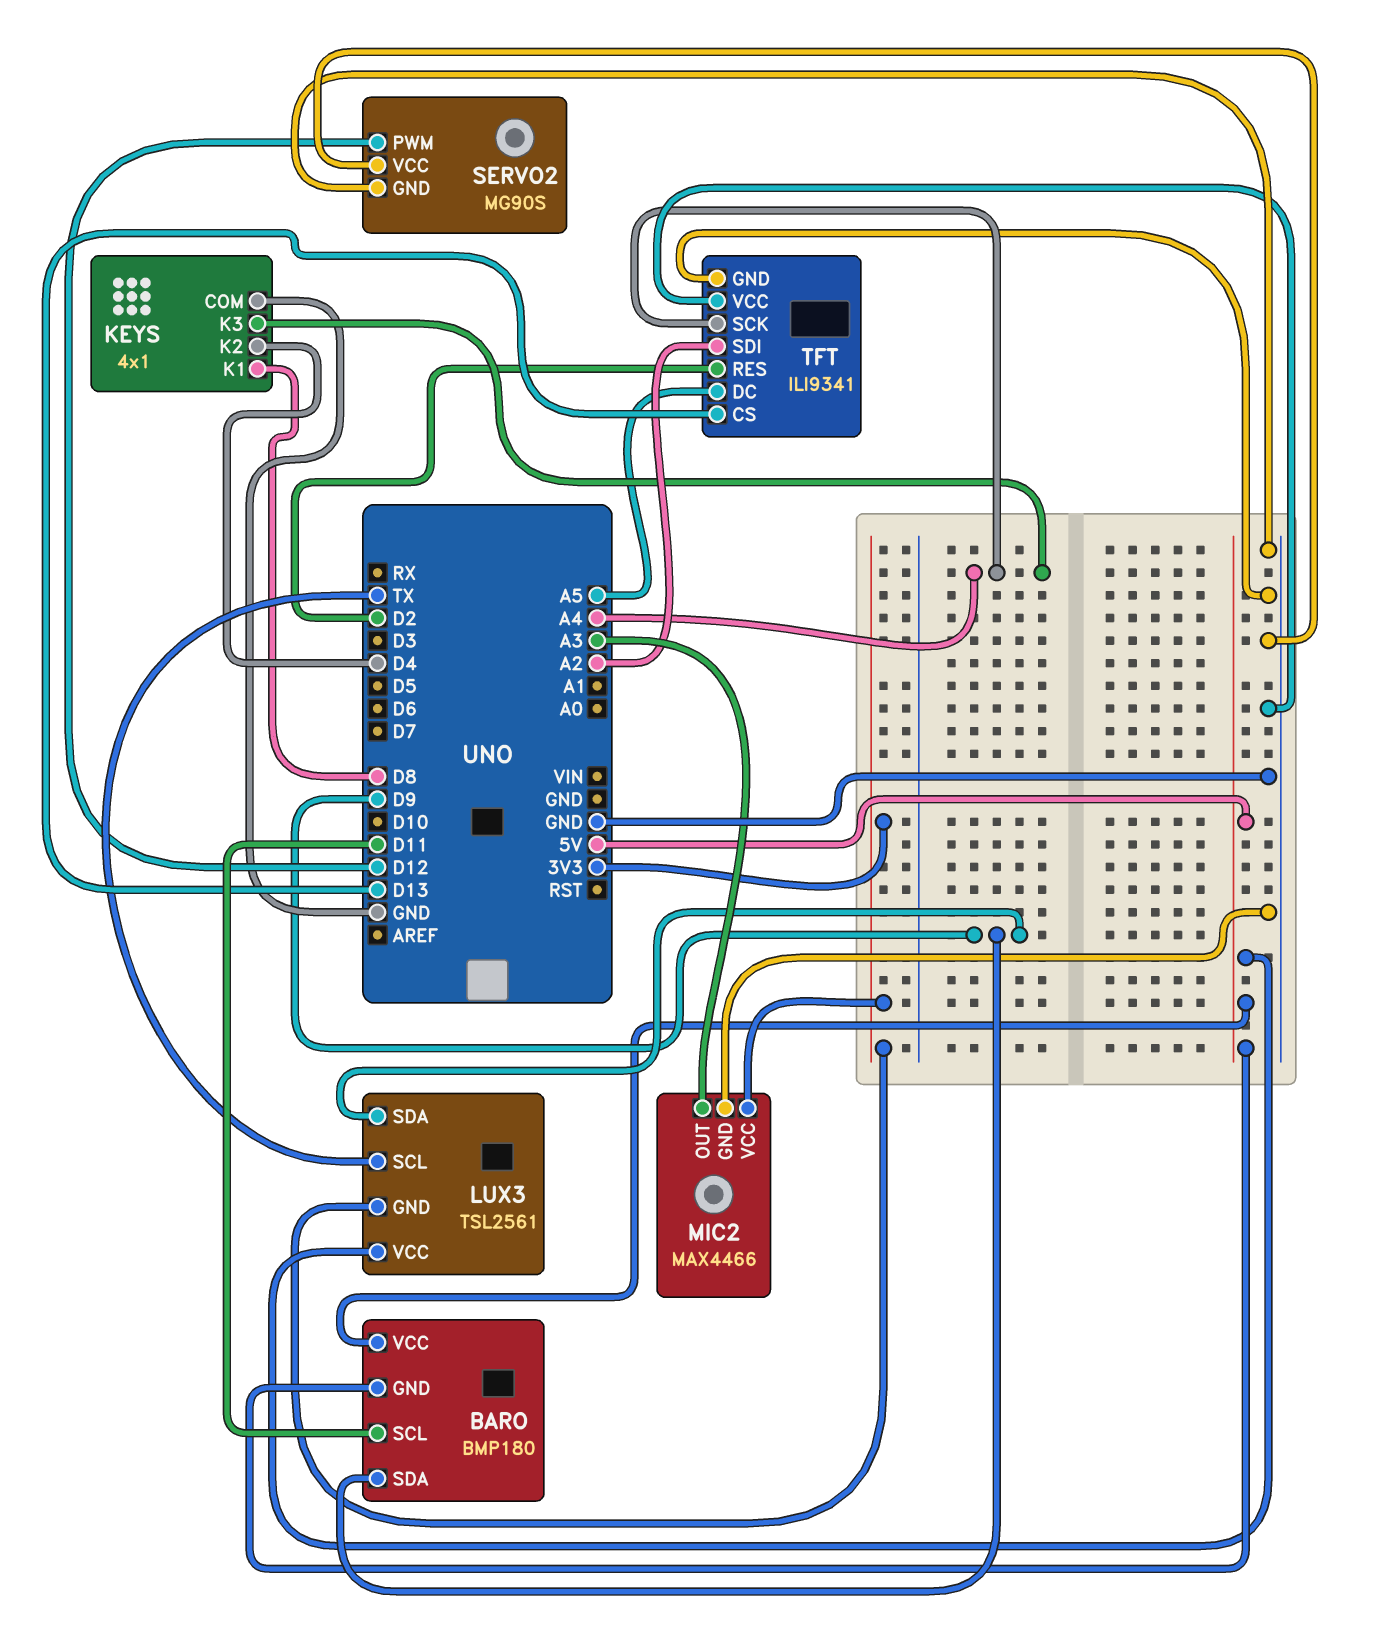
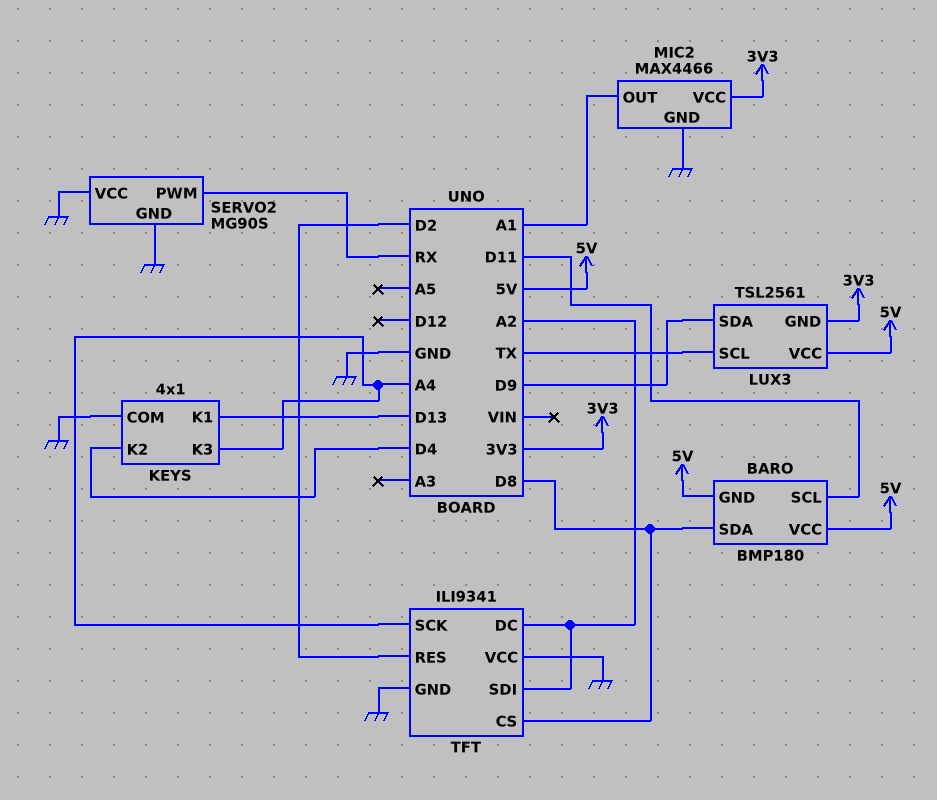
BARO pin SDA: D9 -> D8
KEYS pin K1: D8 -> D13
MIC2 pin OUT: A3 -> A1
SERVO2 pin PWM: D12 -> RX
TFT pin CS: D13 -> D8
TFT pin DC: A5 -> A2

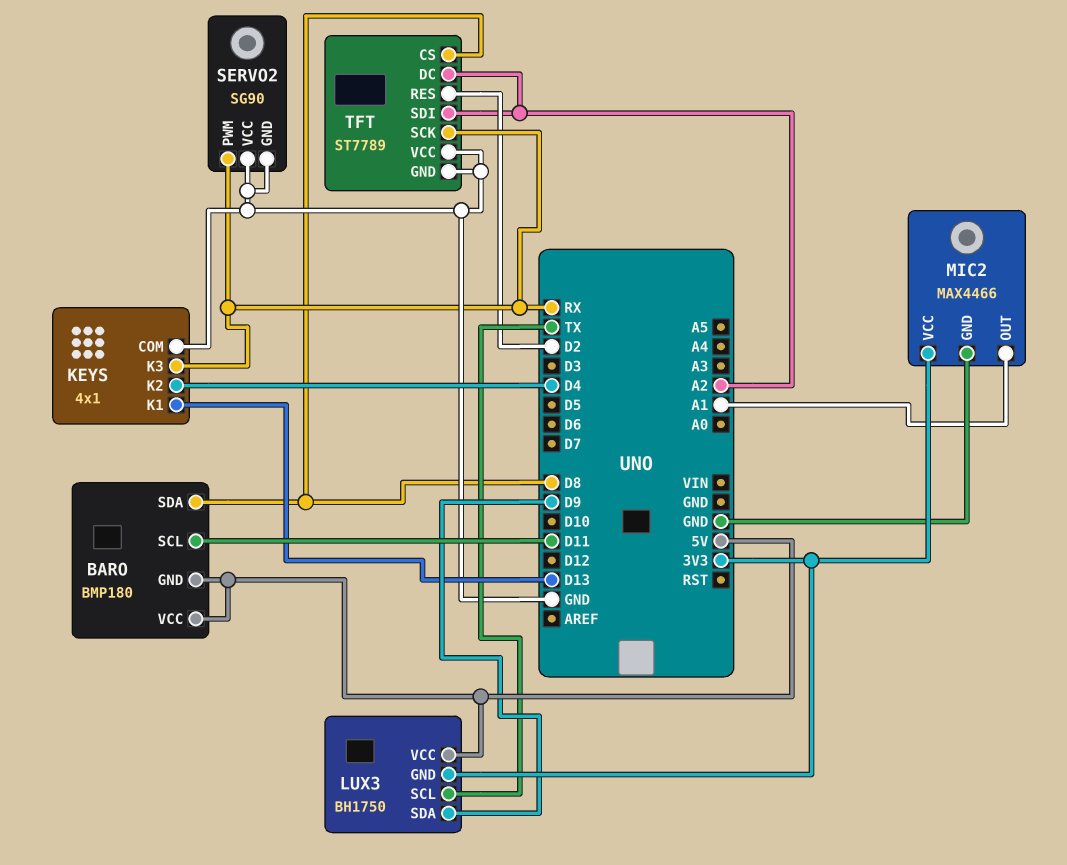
KEYS pin K3: A4 -> RX
LUX3: TSL2561 -> BH1750
SERVO2: MG90S -> SG90
TFT: ILI9341 -> ST7789
TFT pin SCK: A4 -> RX

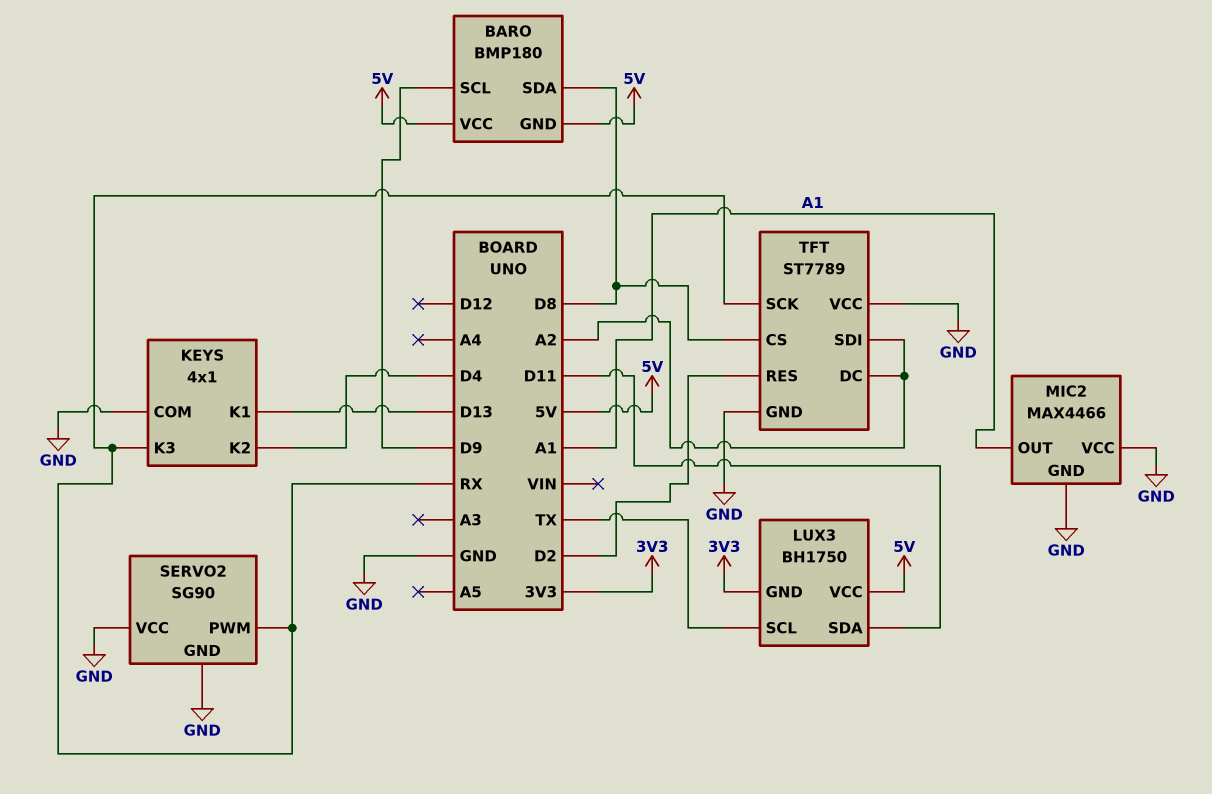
BARO pin SCL: D11 -> D9
LUX3 pin SDA: D9 -> D11
MIC2 pin VCC: 3V3 -> GND

